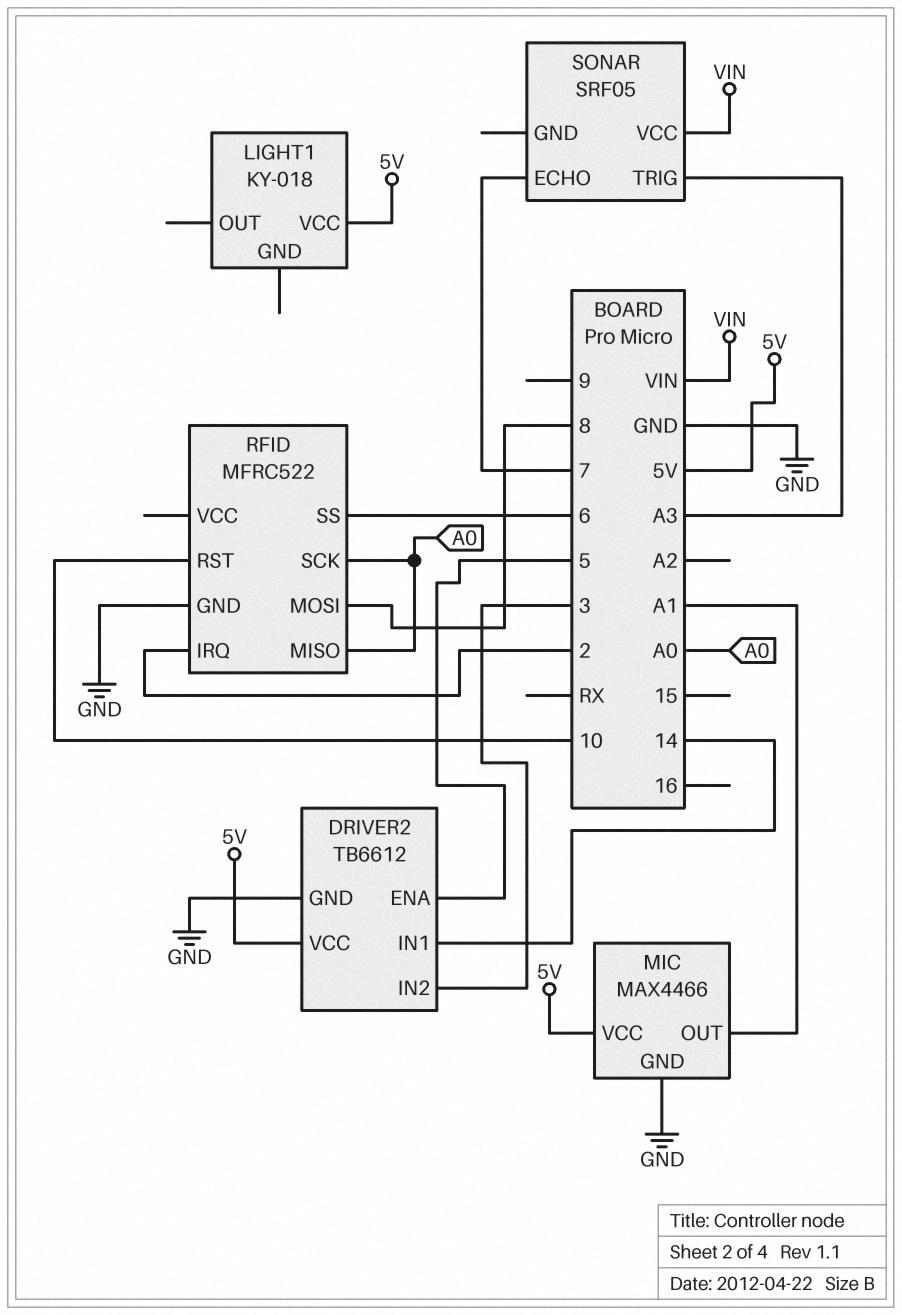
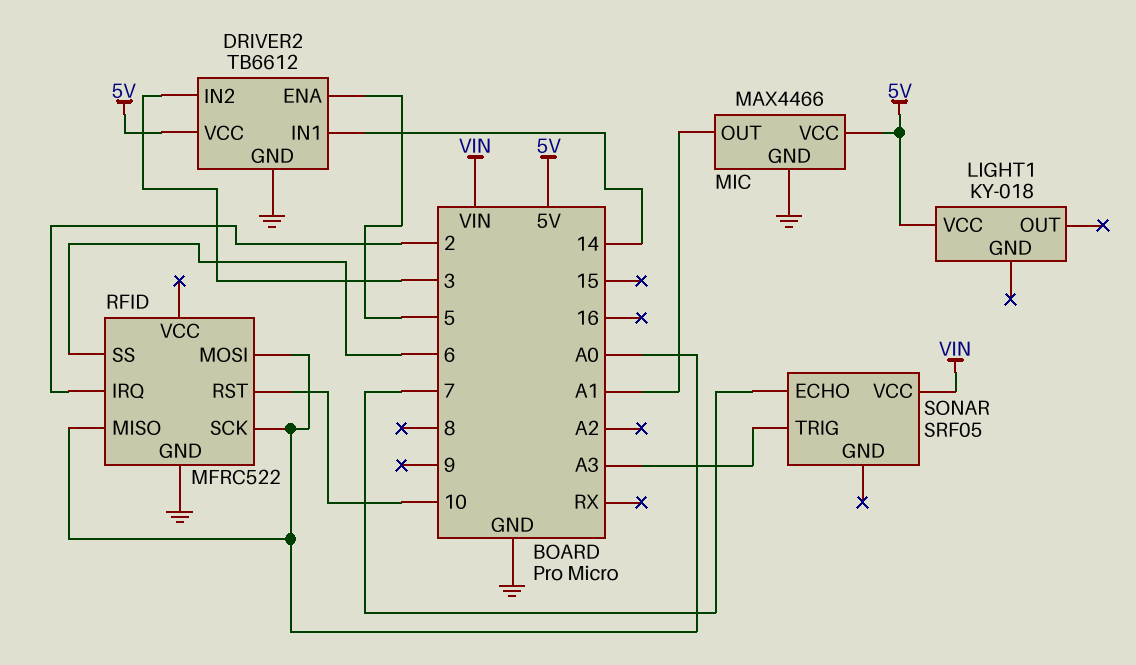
RFID pin MOSI: 8 -> A0

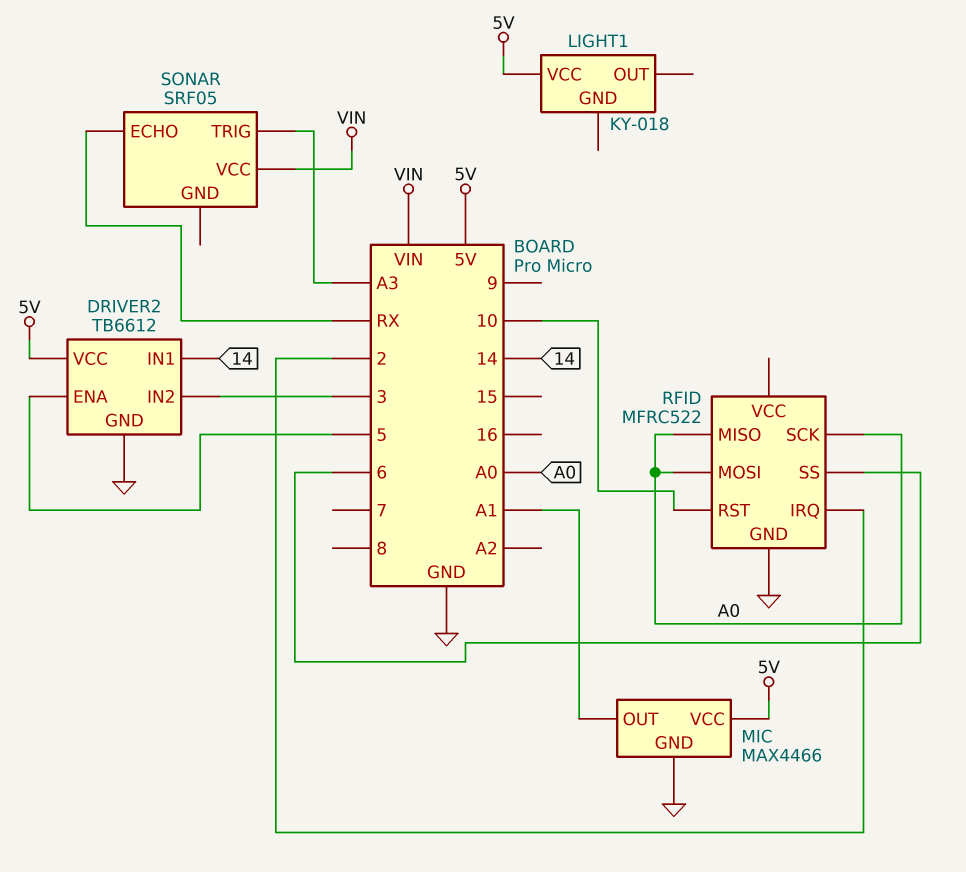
SONAR pin ECHO: 7 -> RX

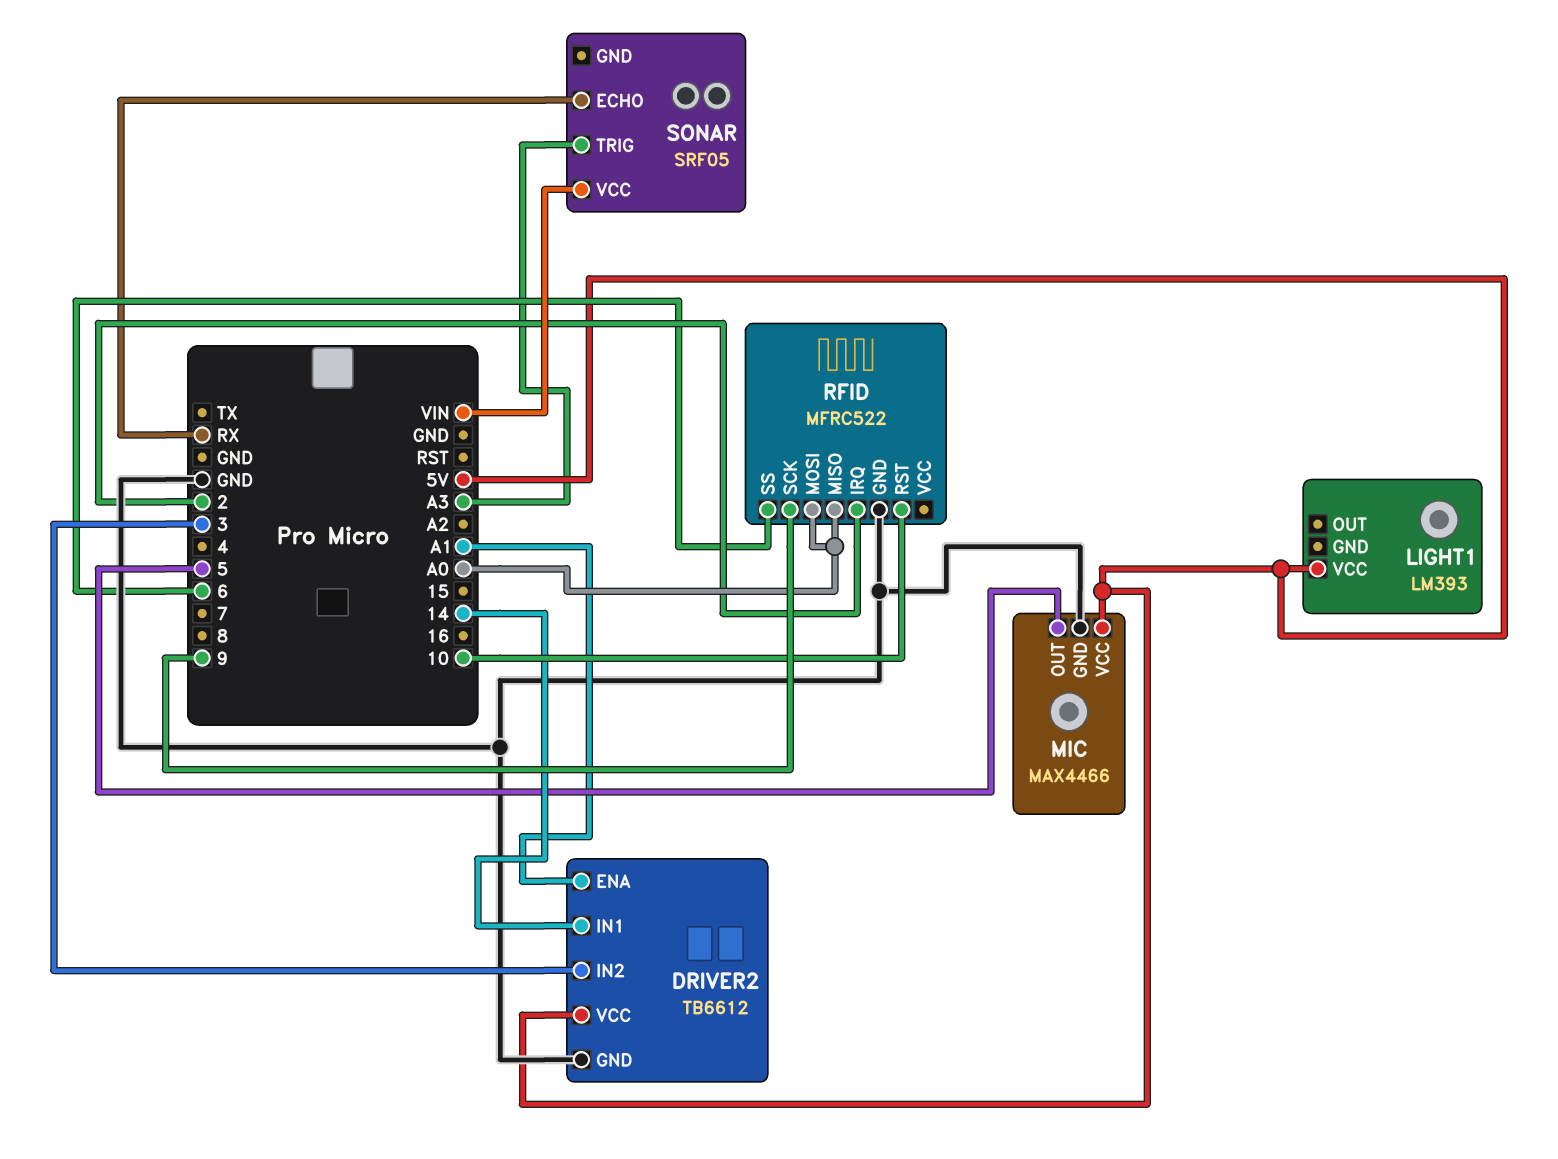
DRIVER2 pin ENA: 5 -> A1
LIGHT1: KY-018 -> LM393
MIC pin OUT: A1 -> 5
RFID pin SCK: A0 -> 9

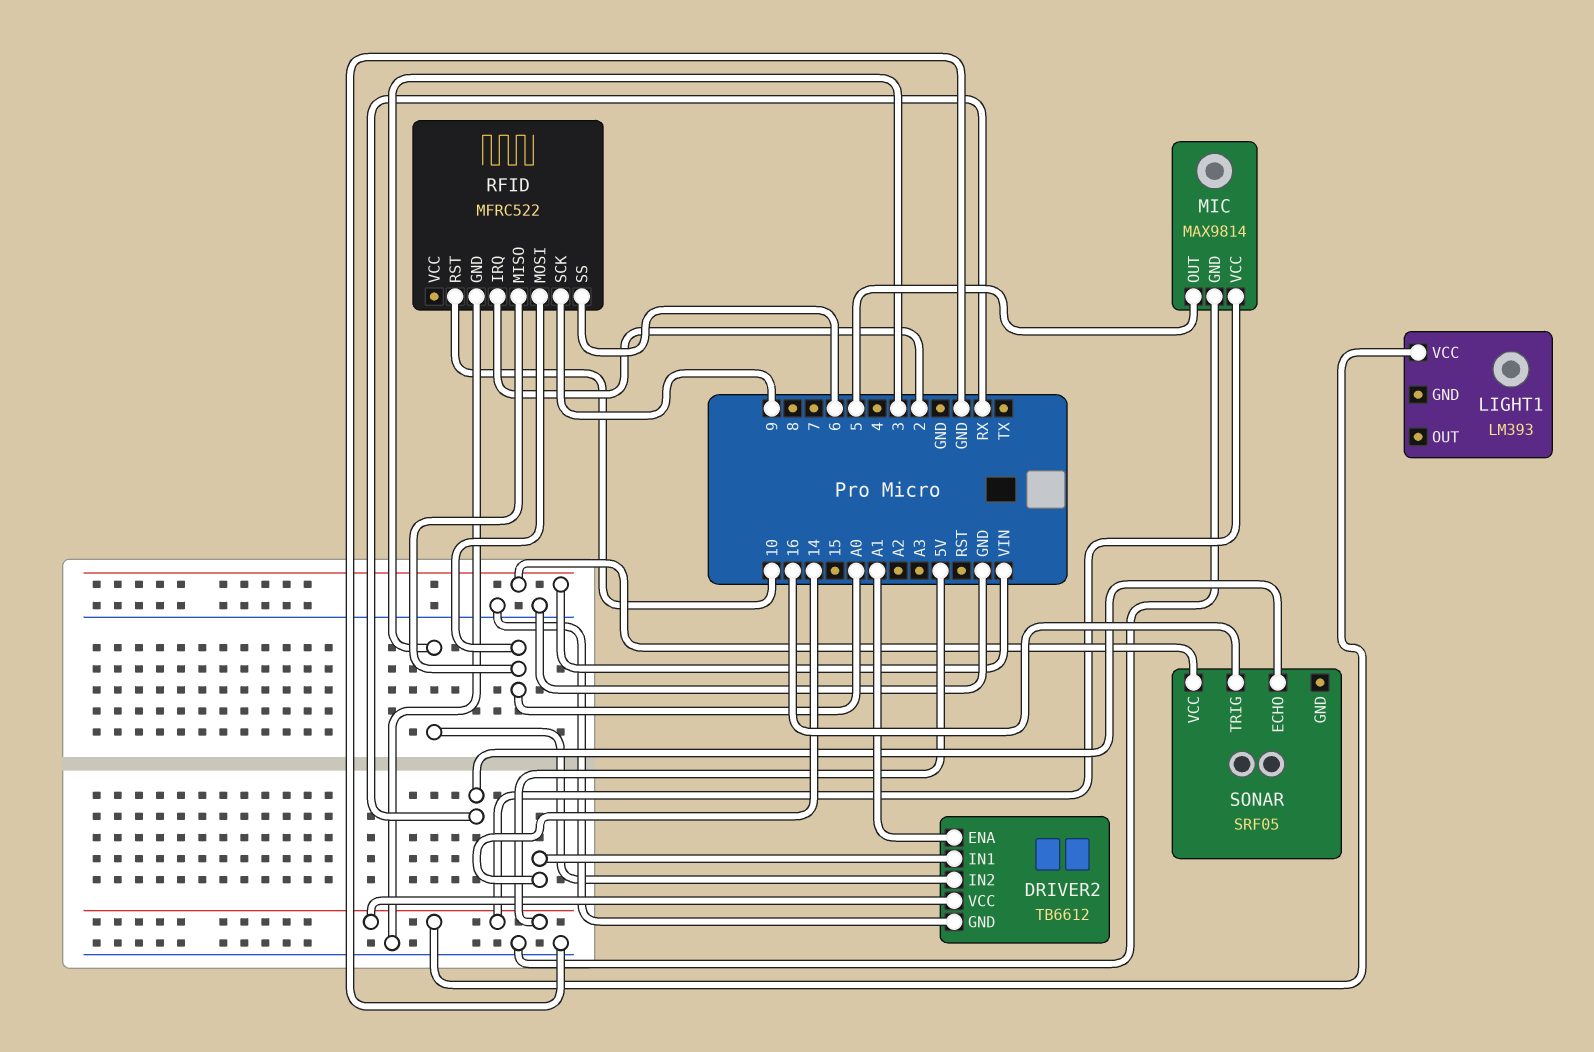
MIC: MAX4466 -> MAX9814
SONAR pin TRIG: A3 -> 16

